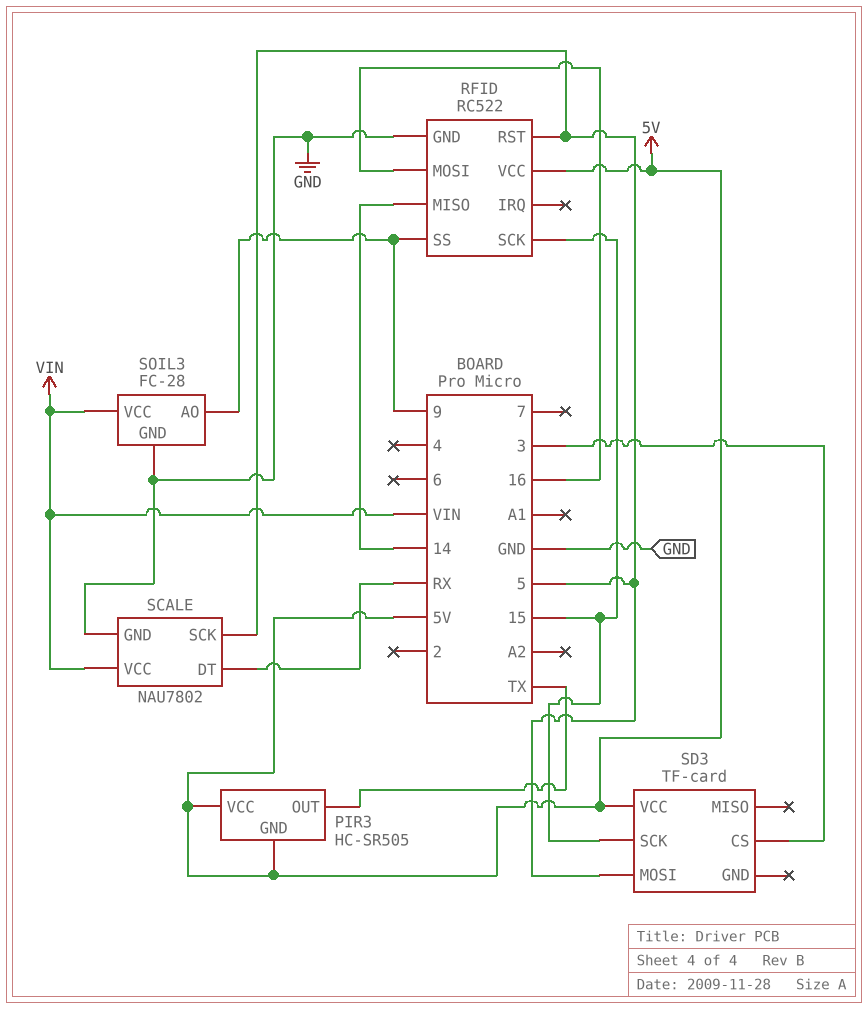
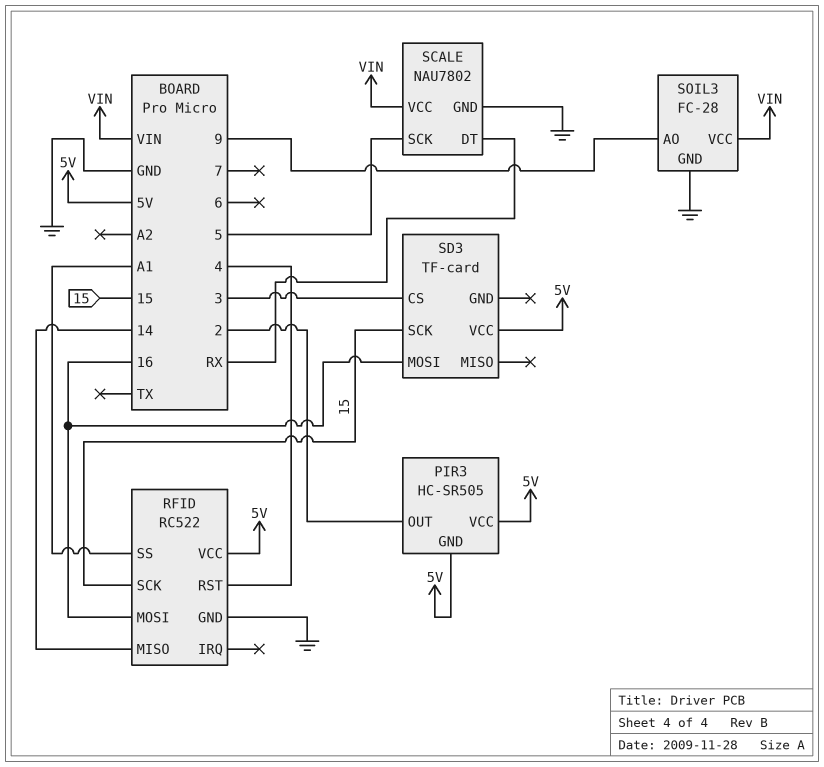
PIR3 pin OUT: TX -> 2
RFID pin RST: 5 -> 4
RFID pin SS: 9 -> A1
SD3 pin MOSI: 5 -> 16

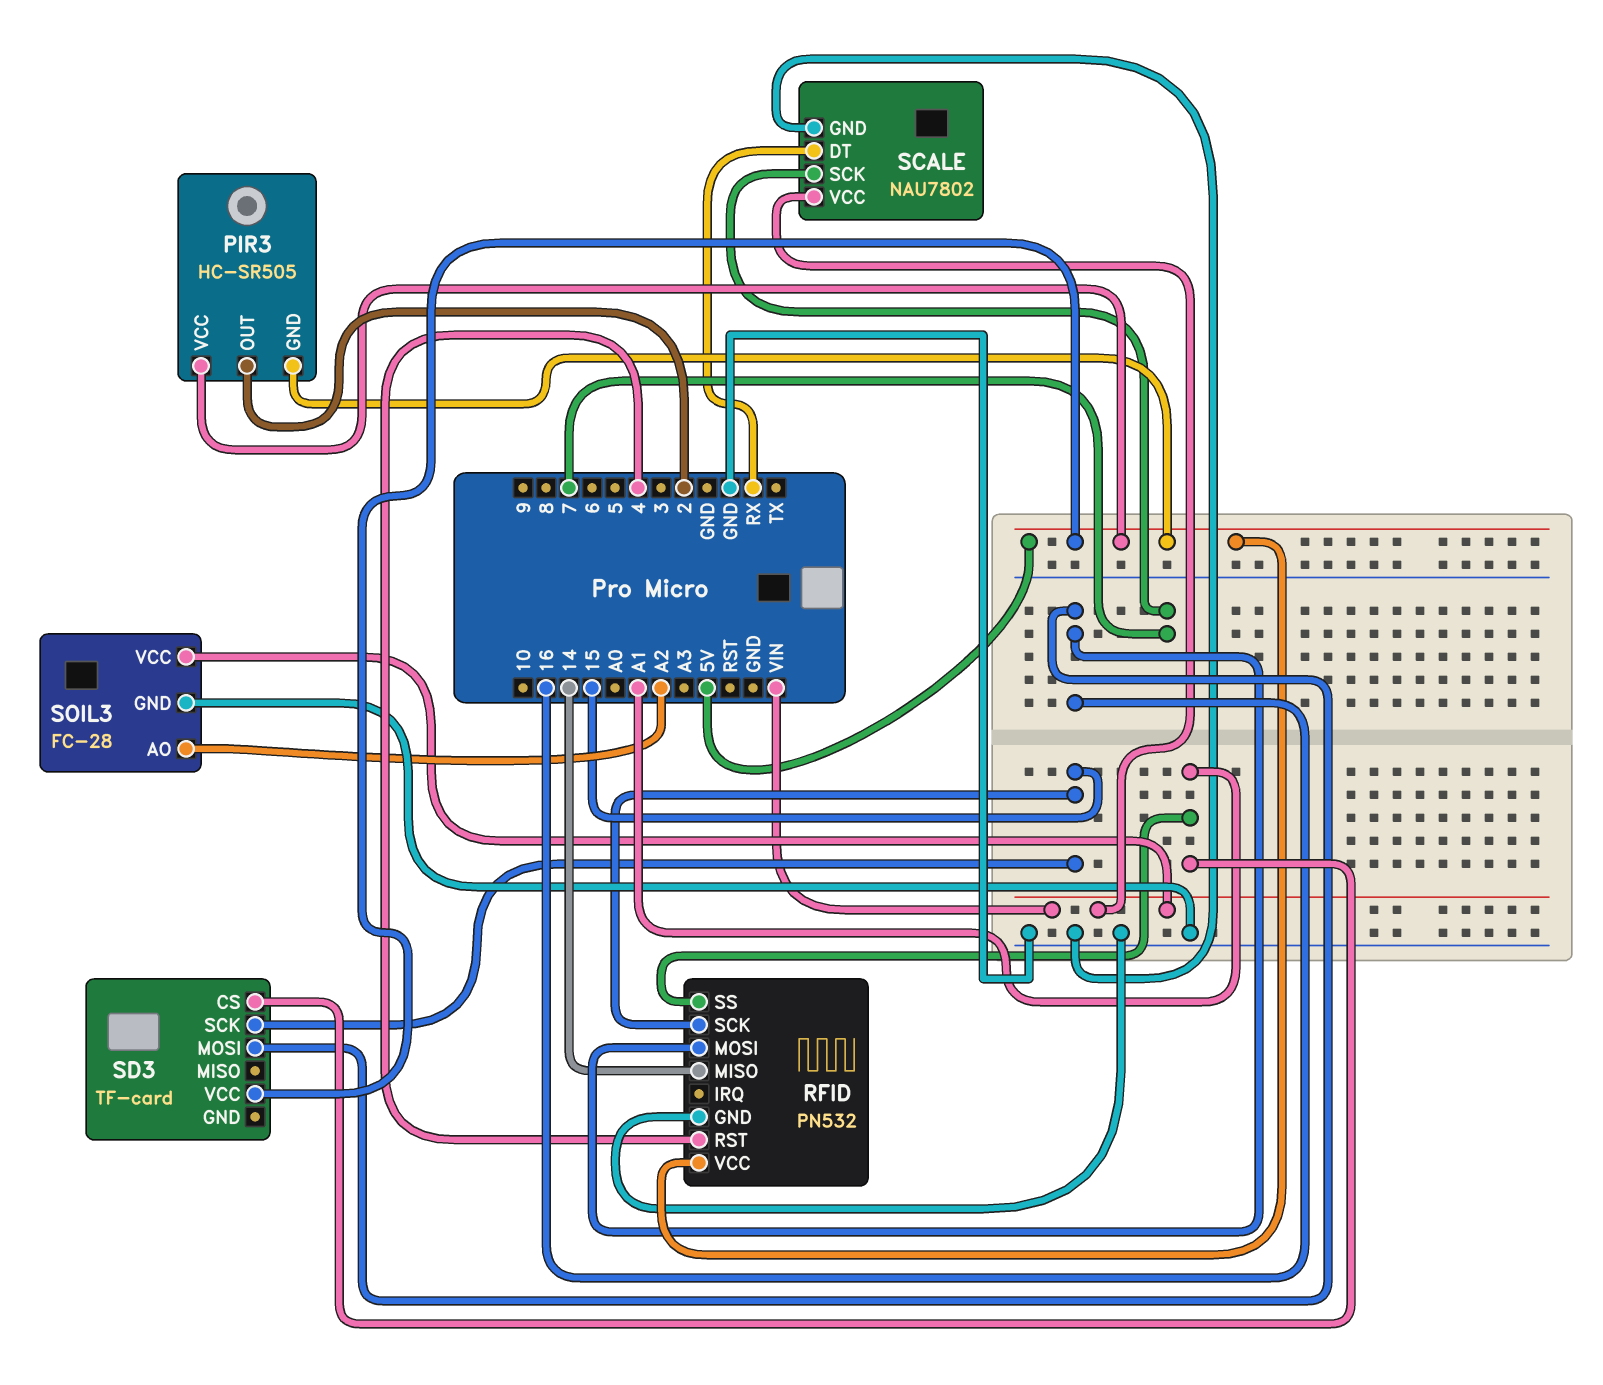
RFID: RC522 -> PN532
SCALE pin SCK: 5 -> 7
SD3 pin CS: 3 -> A1
SOIL3 pin AO: 9 -> A2

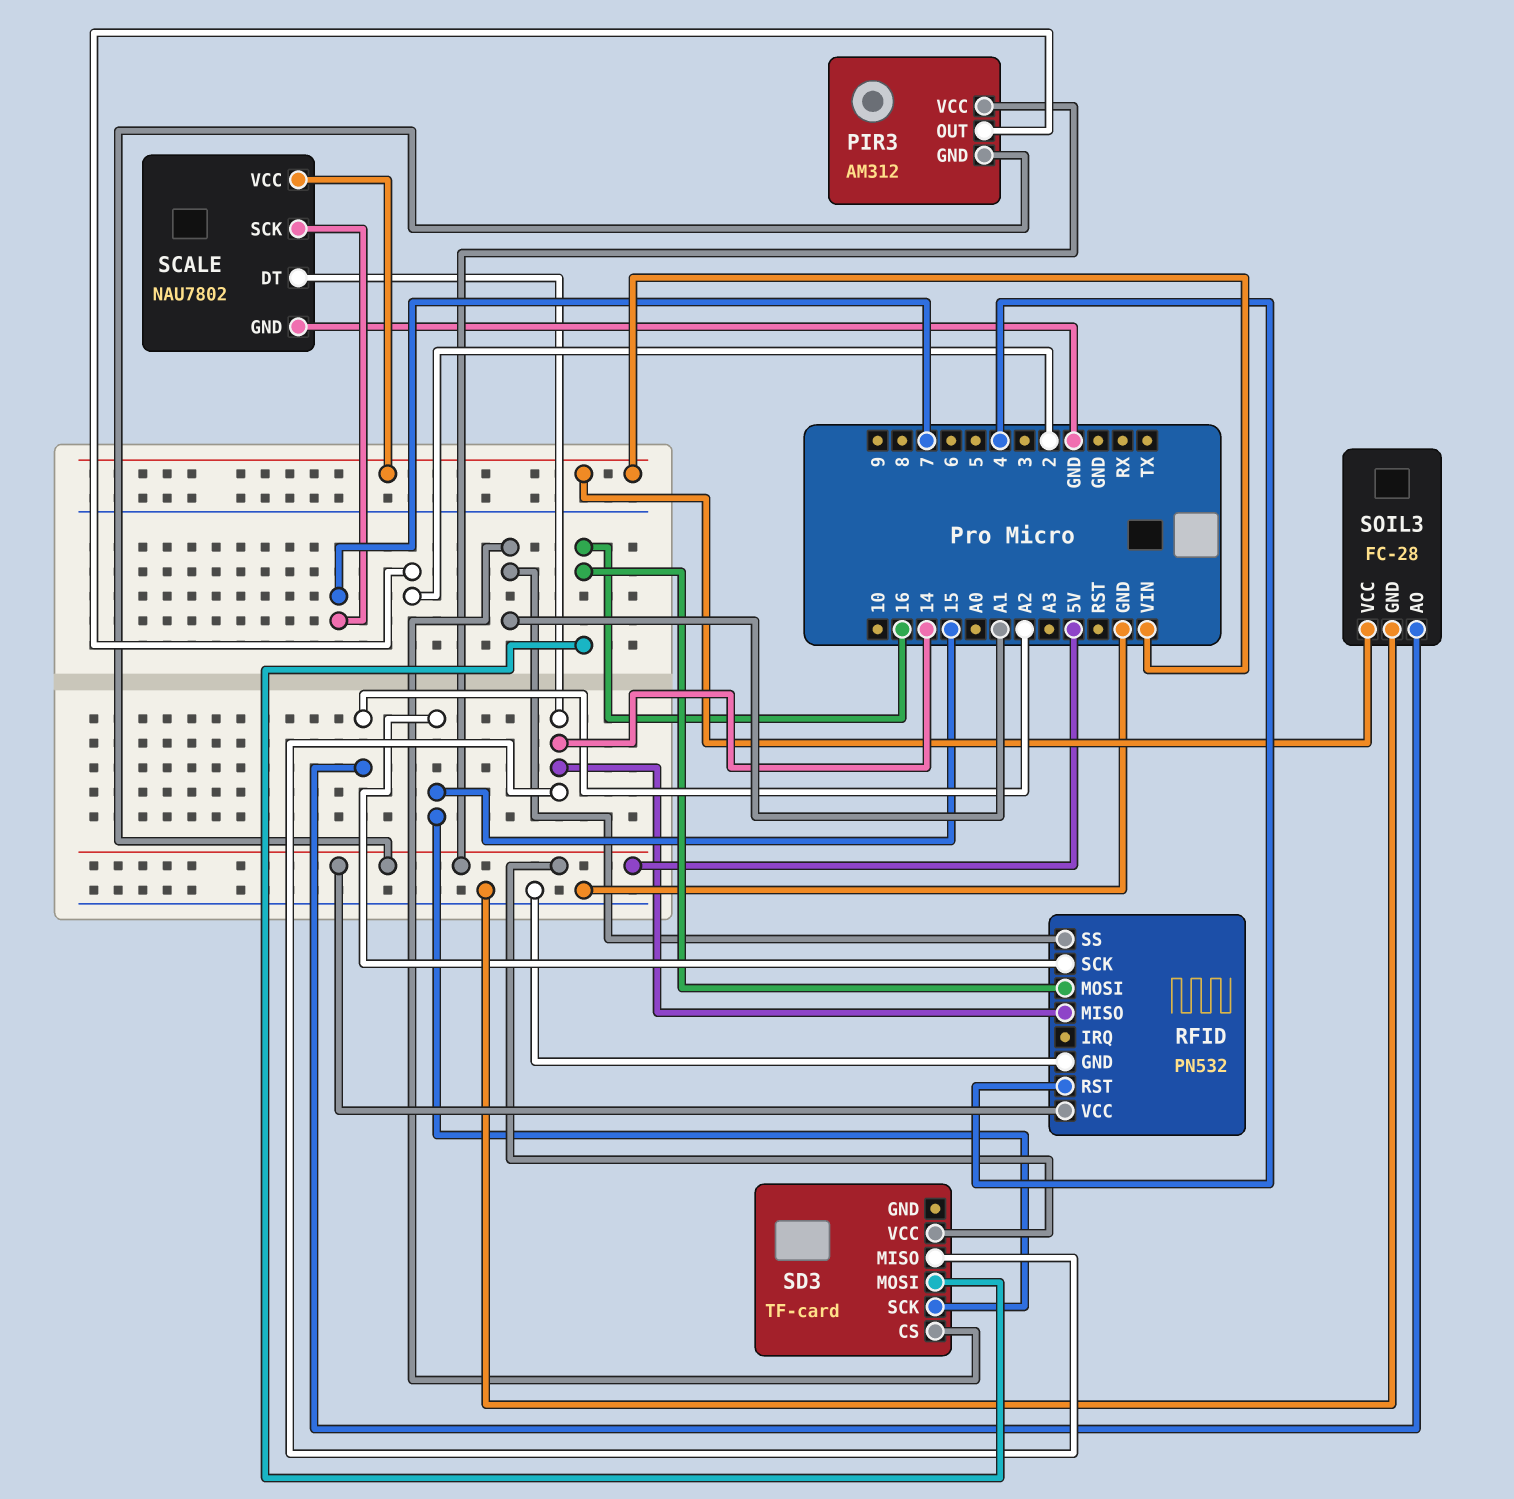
PIR3: HC-SR505 -> AM312
SCALE pin DT: RX -> 14
SD3 pin MISO: none -> 14

